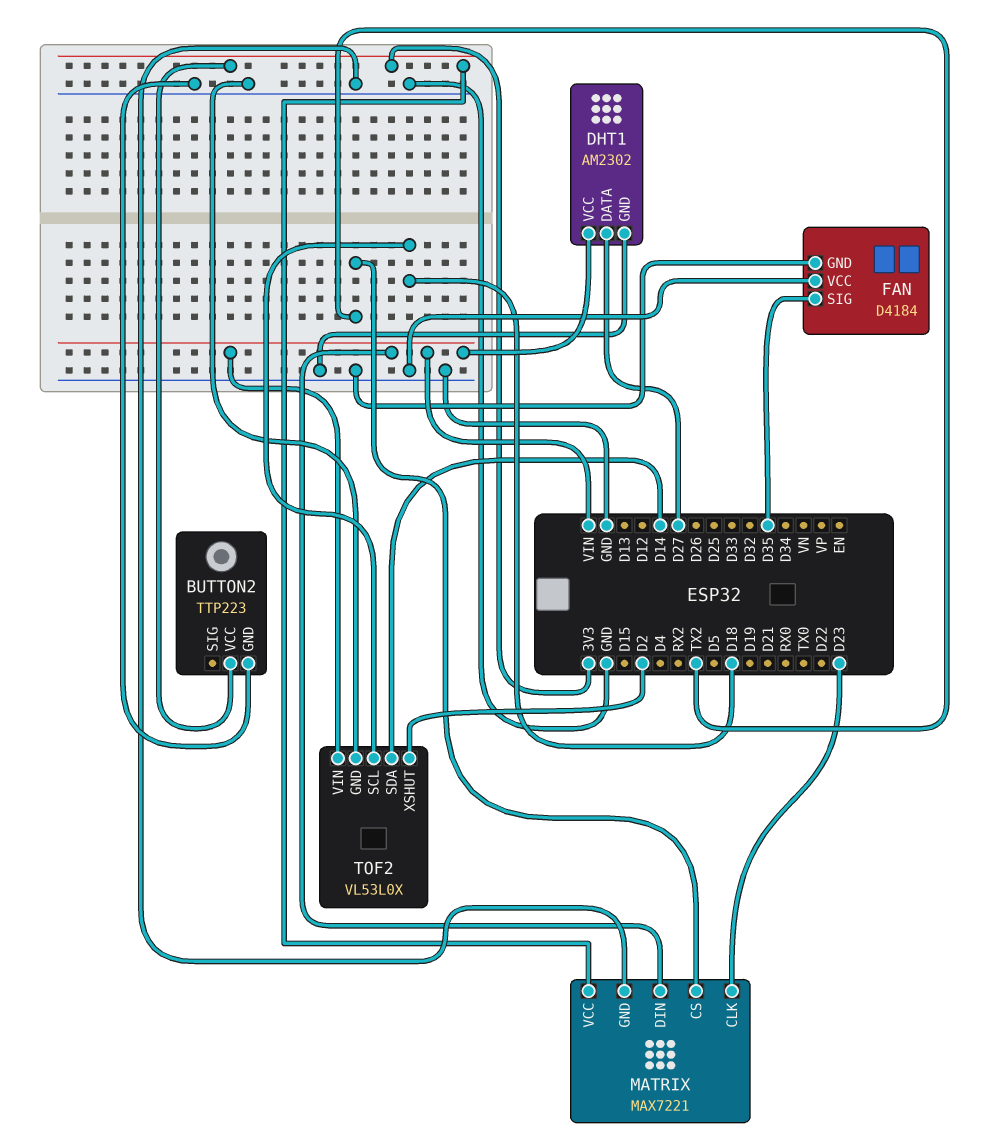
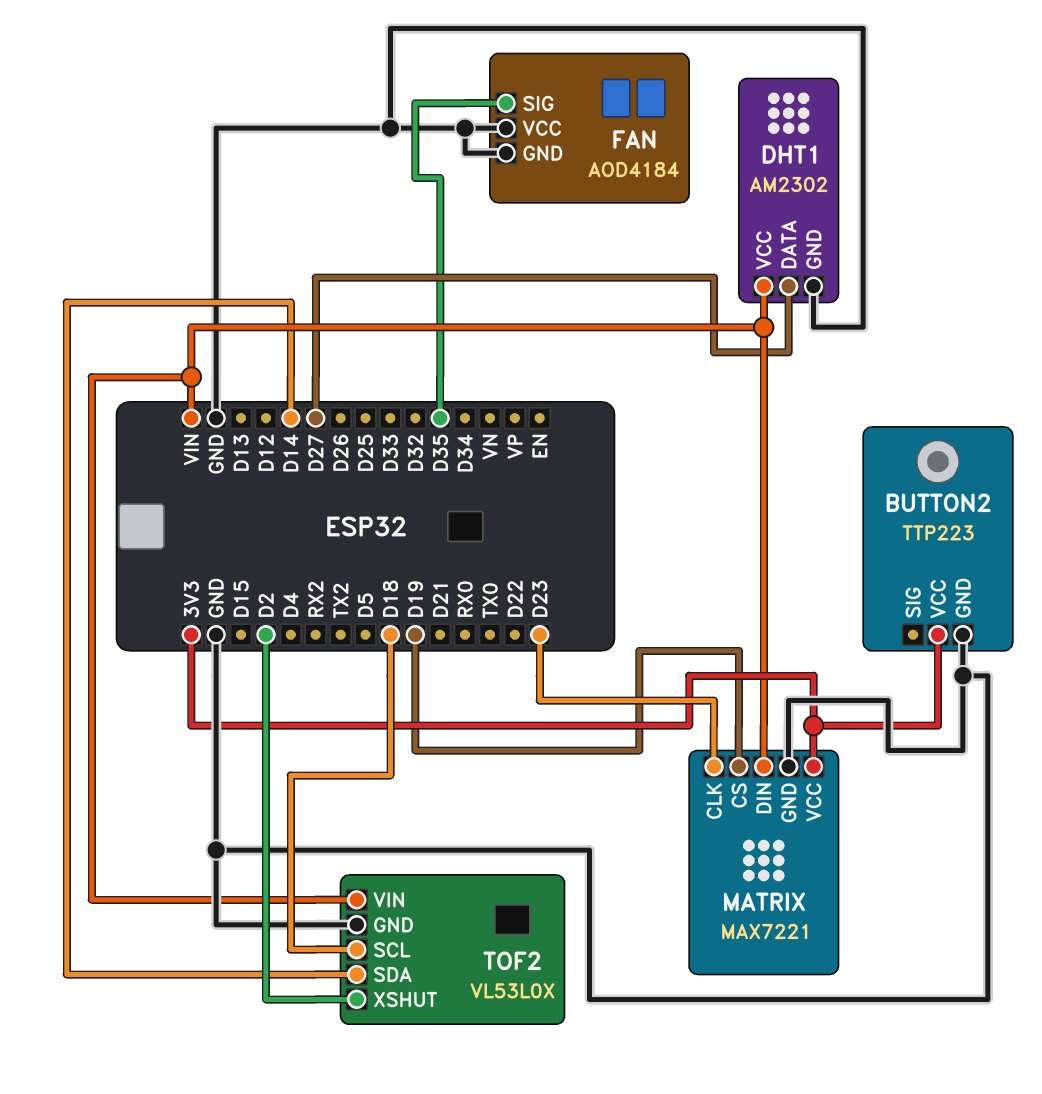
FAN: D4184 -> AOD4184
MATRIX pin CS: TX2 -> D19

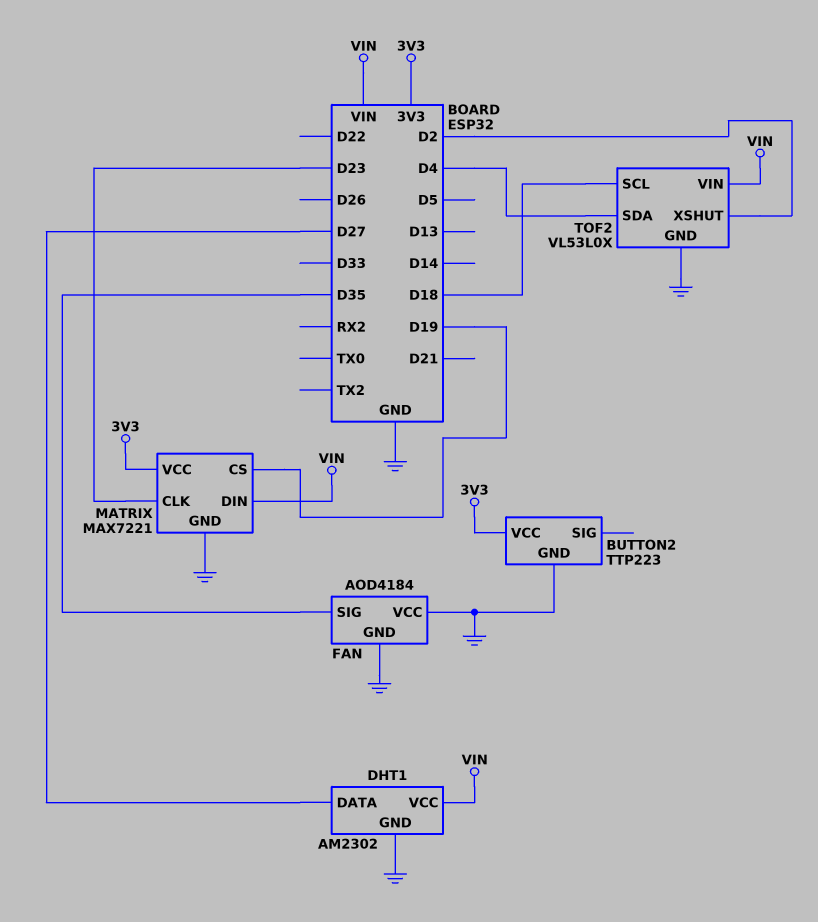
TOF2 pin SDA: D14 -> D4

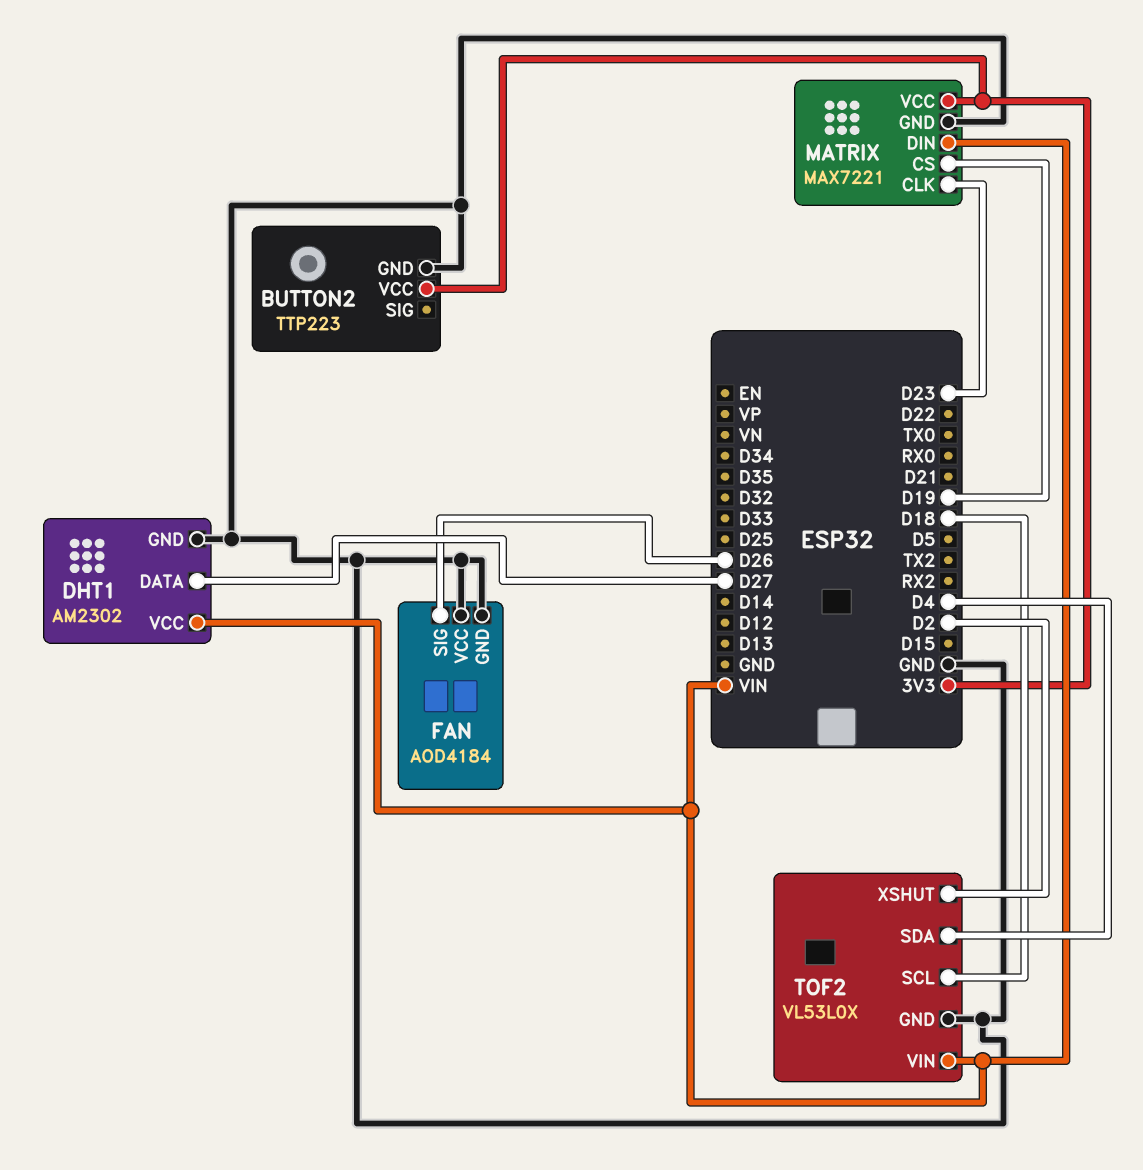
FAN pin SIG: D35 -> D26

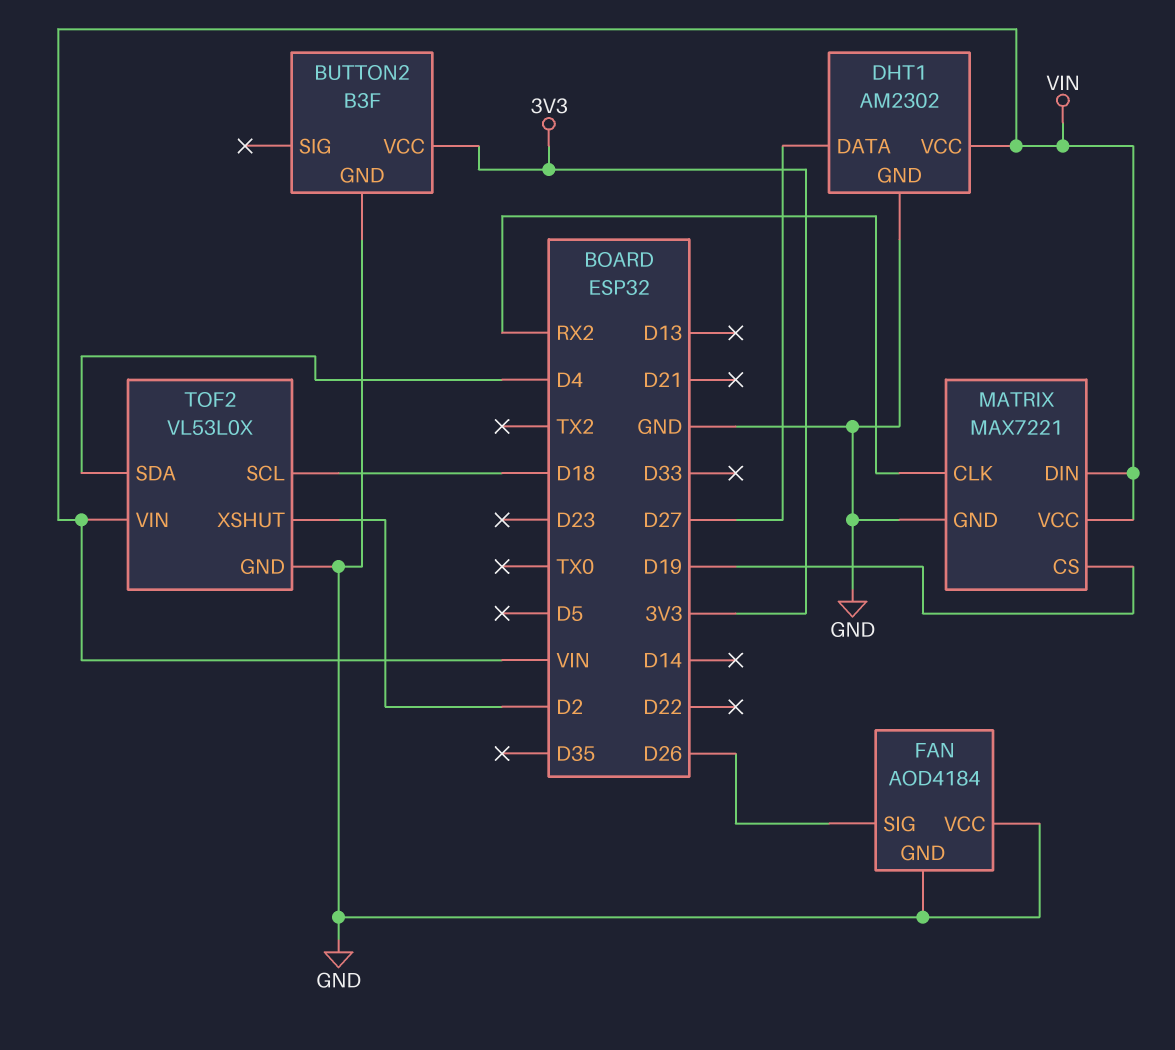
BUTTON2: TTP223 -> B3F
MATRIX pin CLK: D23 -> RX2
MATRIX pin VCC: 3V3 -> VIN

